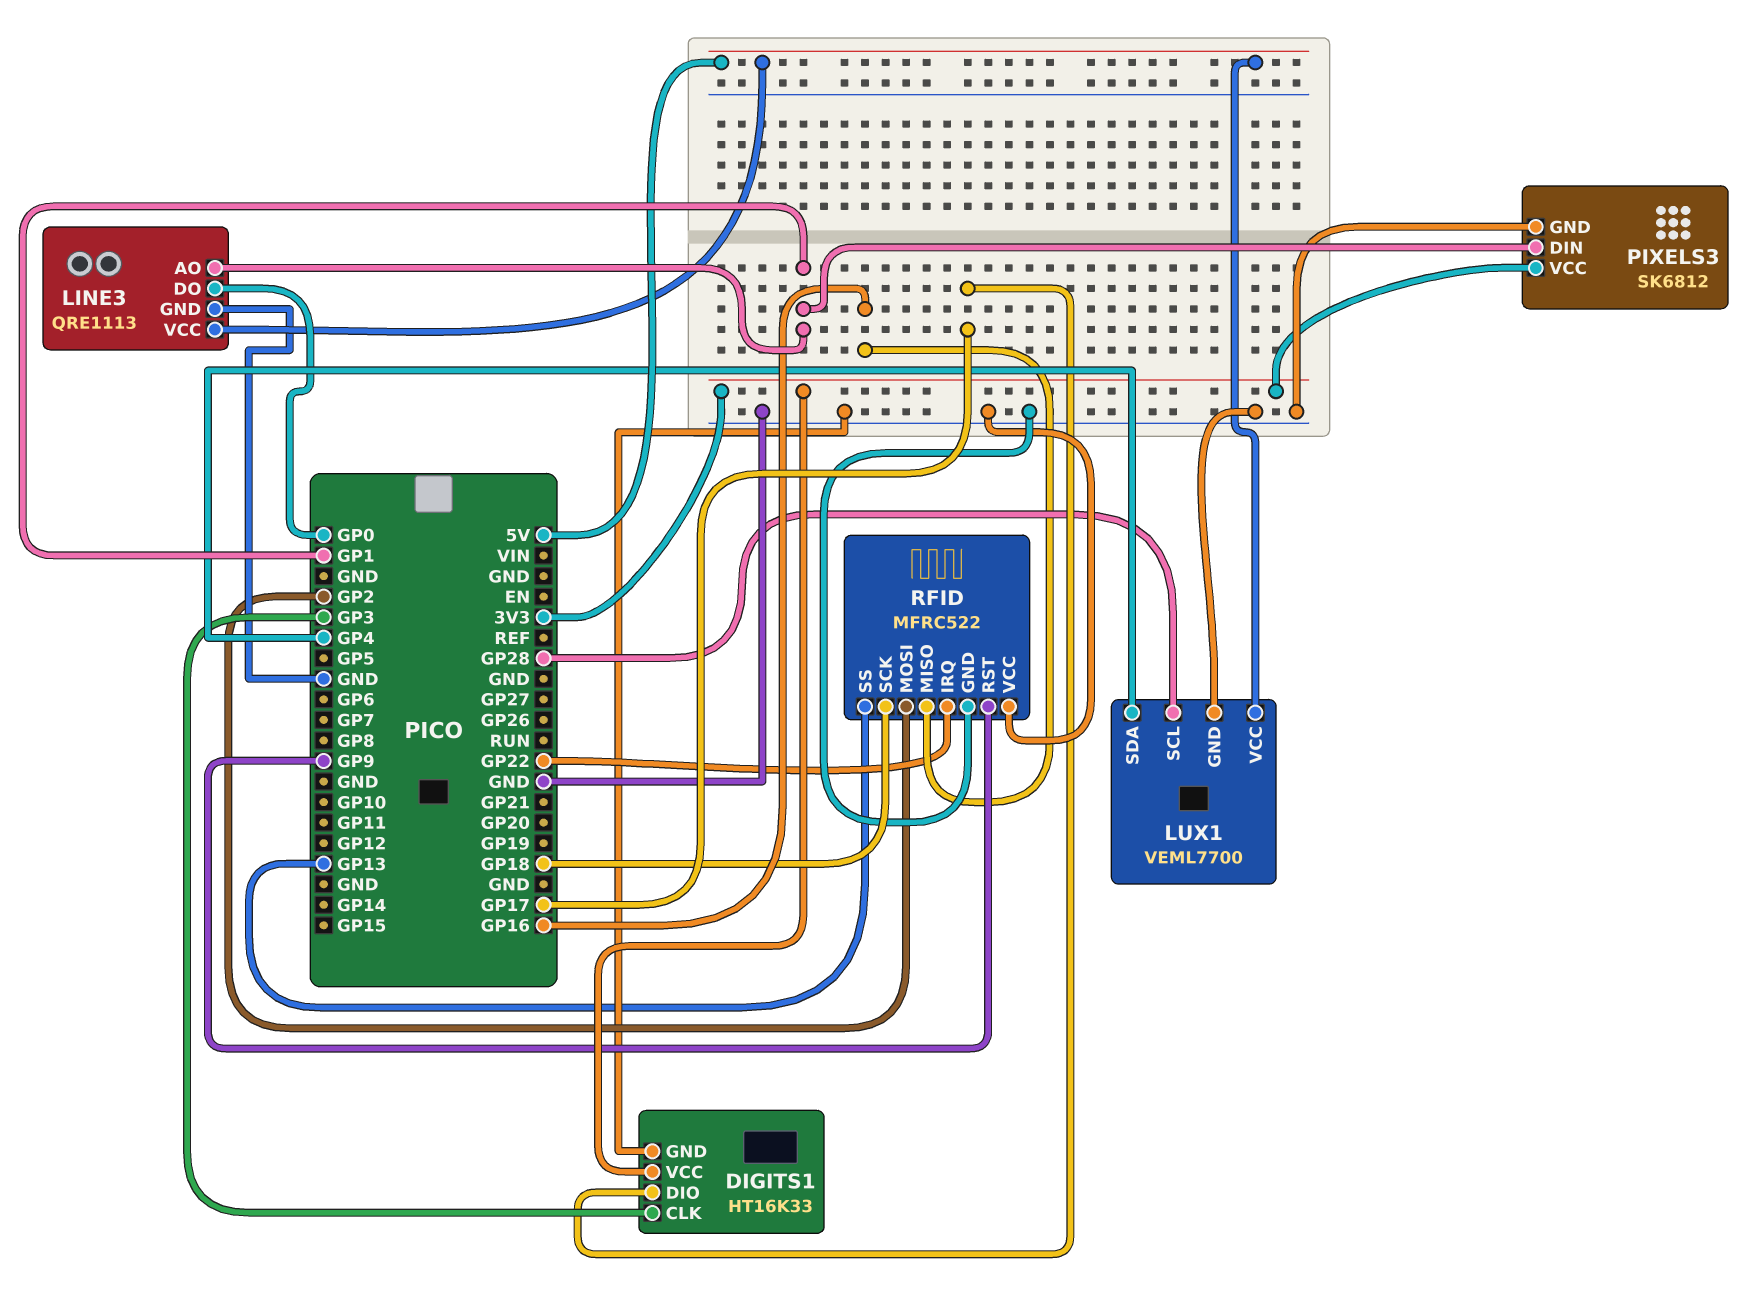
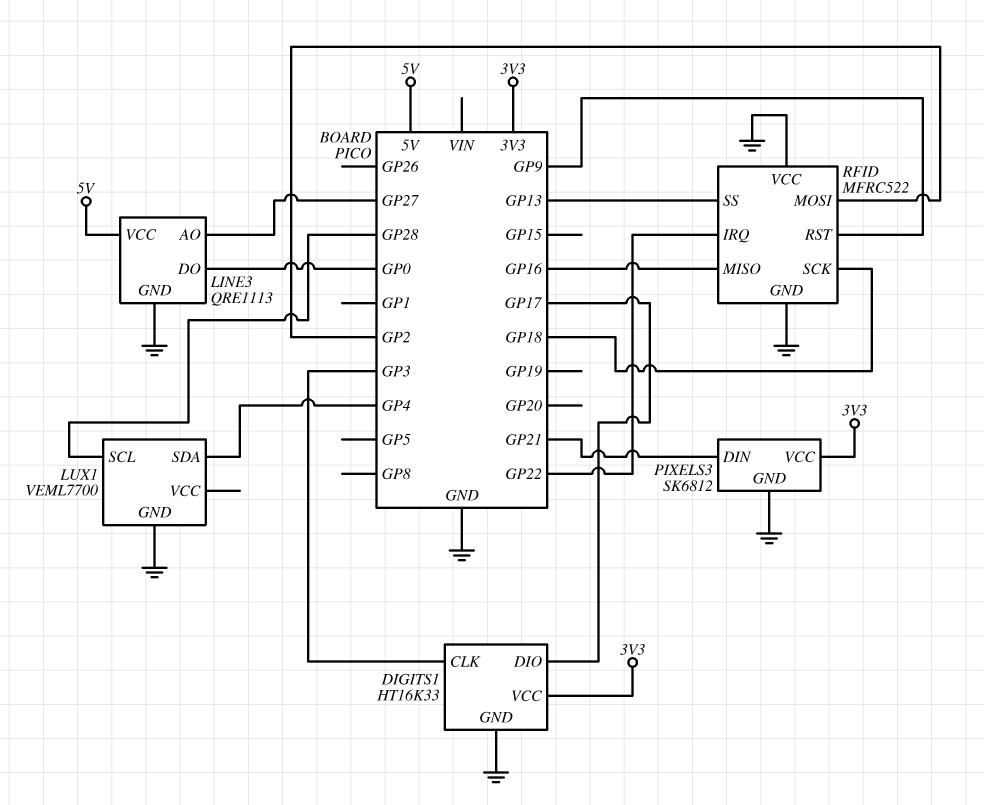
LINE3 pin AO: GP1 -> GP27
LUX1 pin VCC: 5V -> none
PIXELS3 pin DIN: GP1 -> GP21

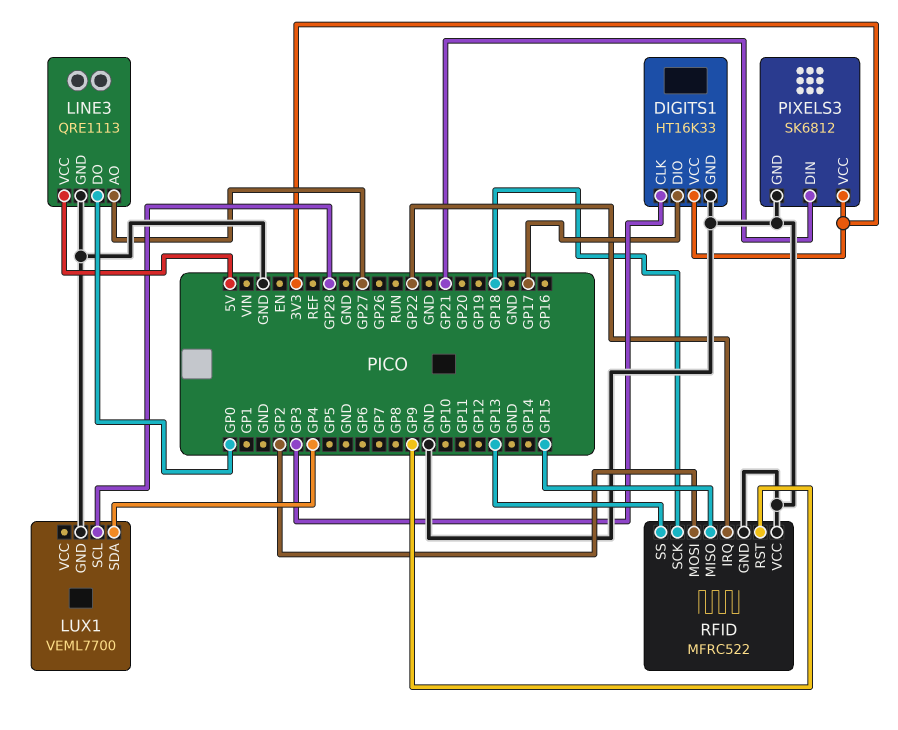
RFID pin MISO: GP16 -> GP15

